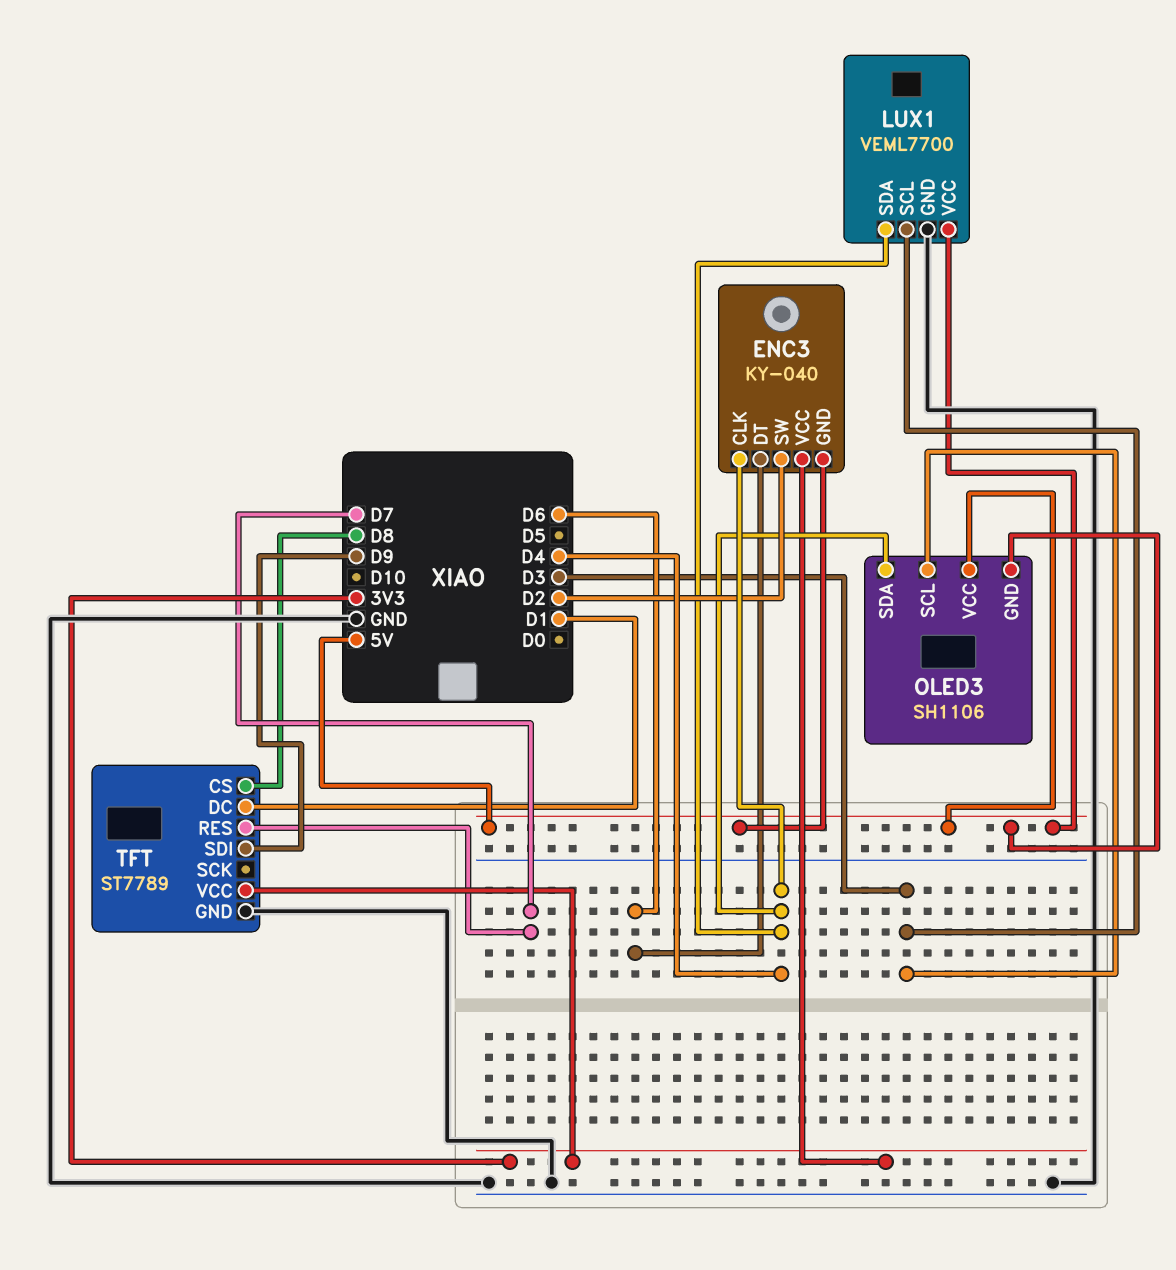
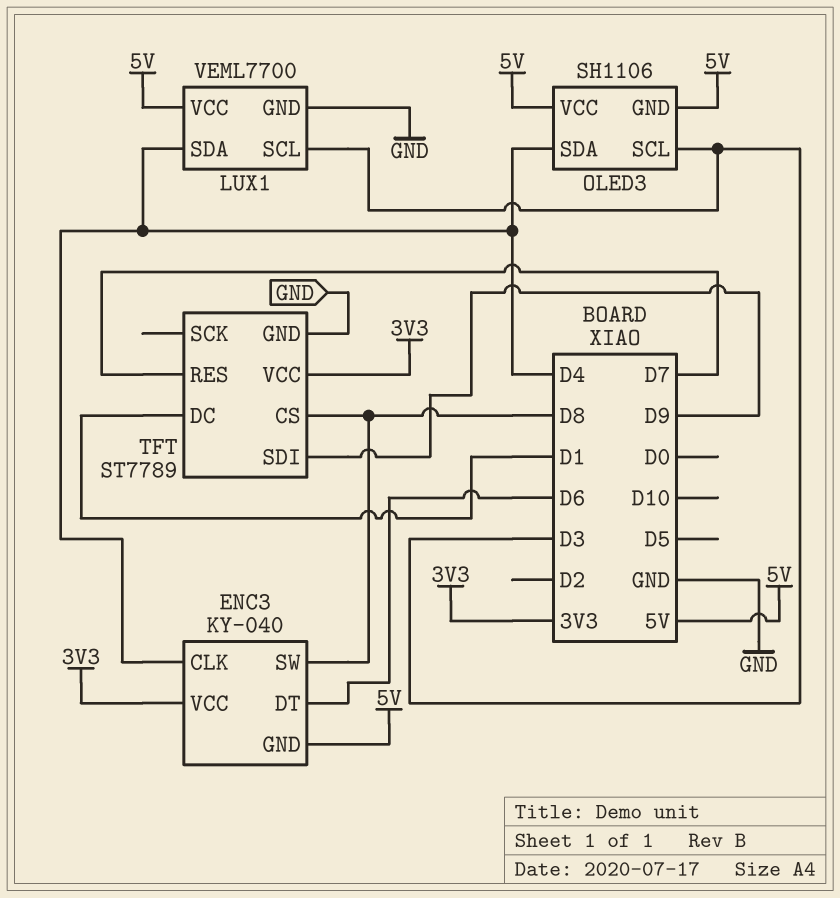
ENC3 pin SW: D2 -> D8

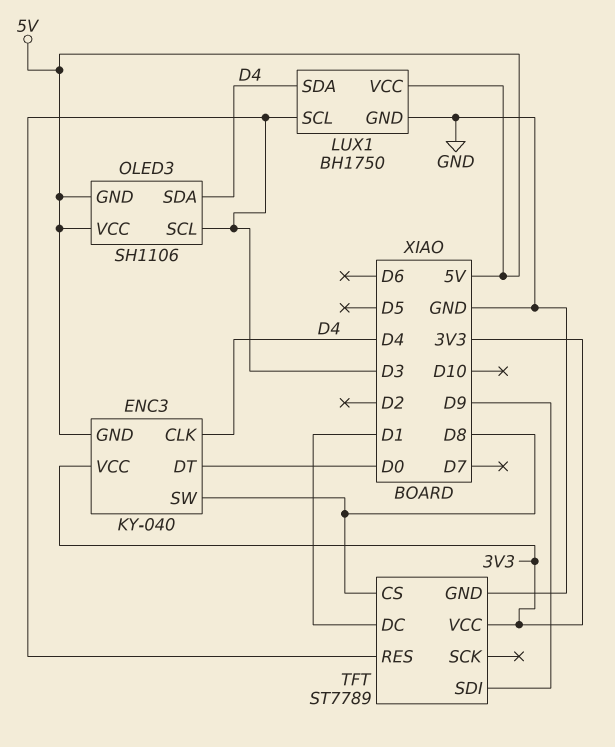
ENC3 pin DT: D6 -> D0
LUX1: VEML7700 -> BH1750
TFT pin RES: D7 -> D3

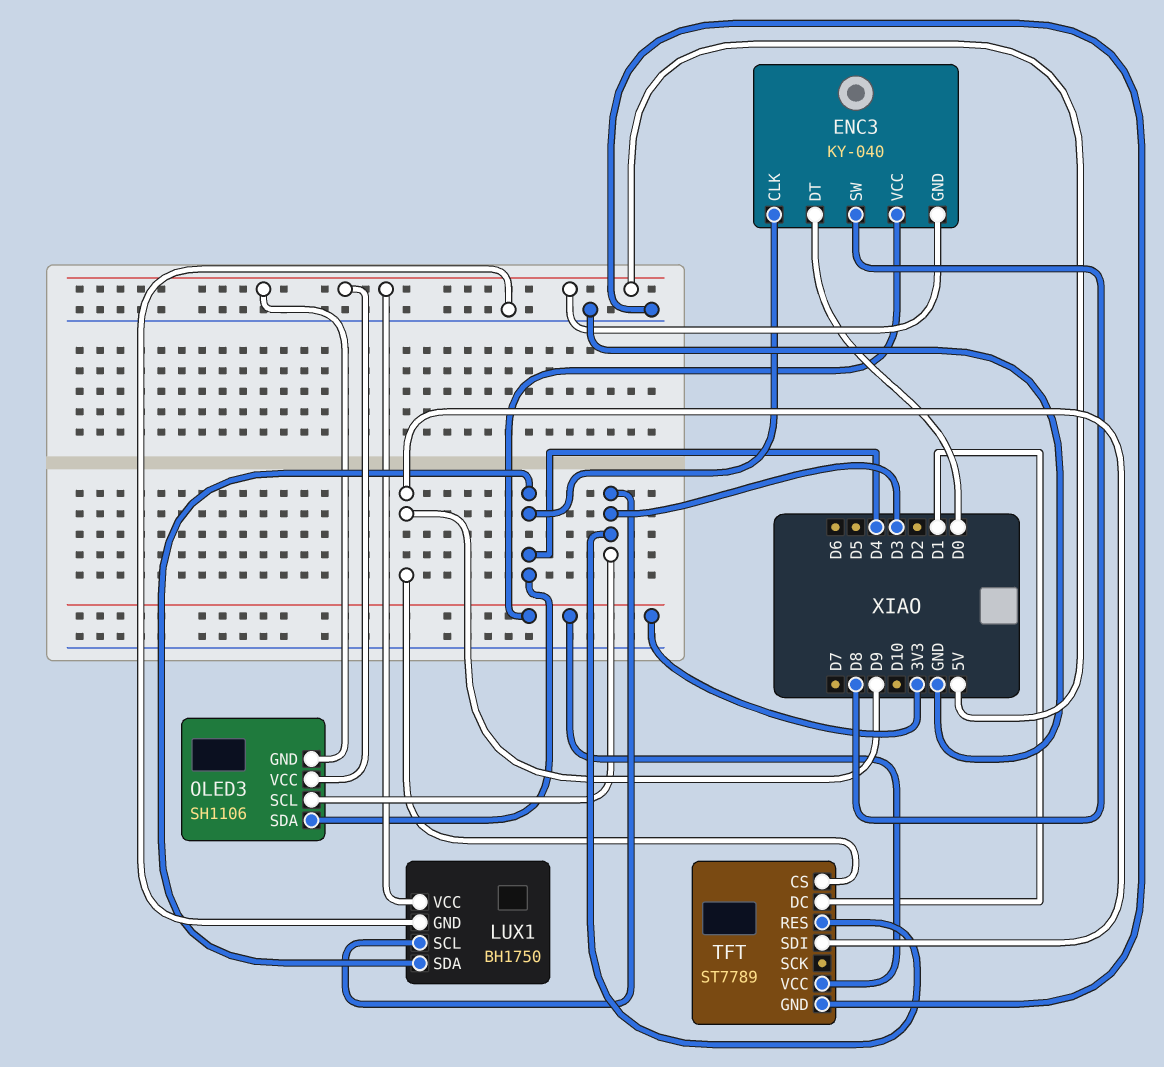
TFT pin CS: D8 -> D9

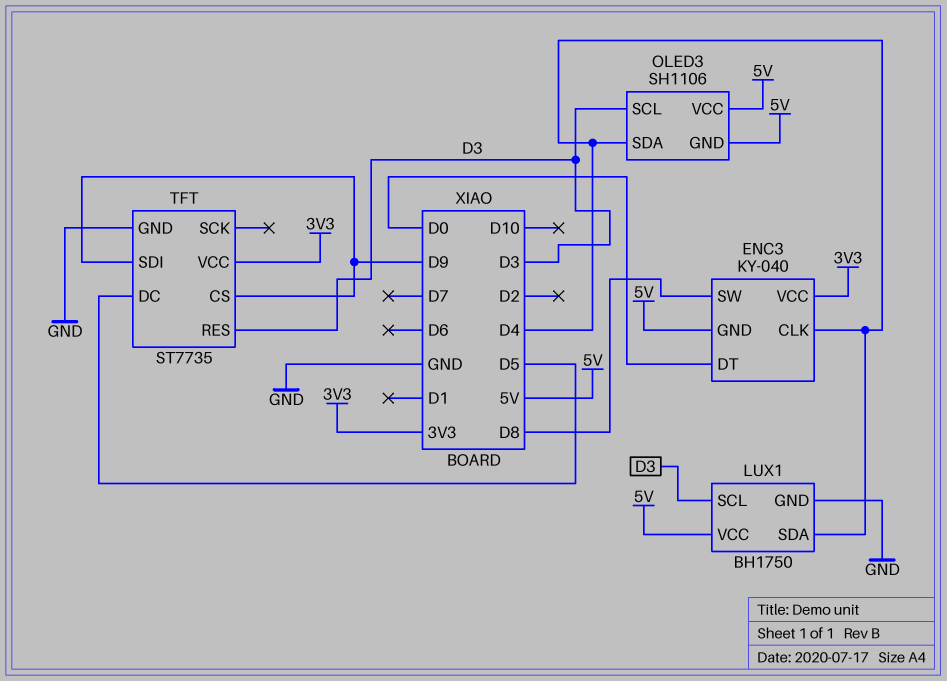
TFT: ST7789 -> ST7735
TFT pin DC: D1 -> D5

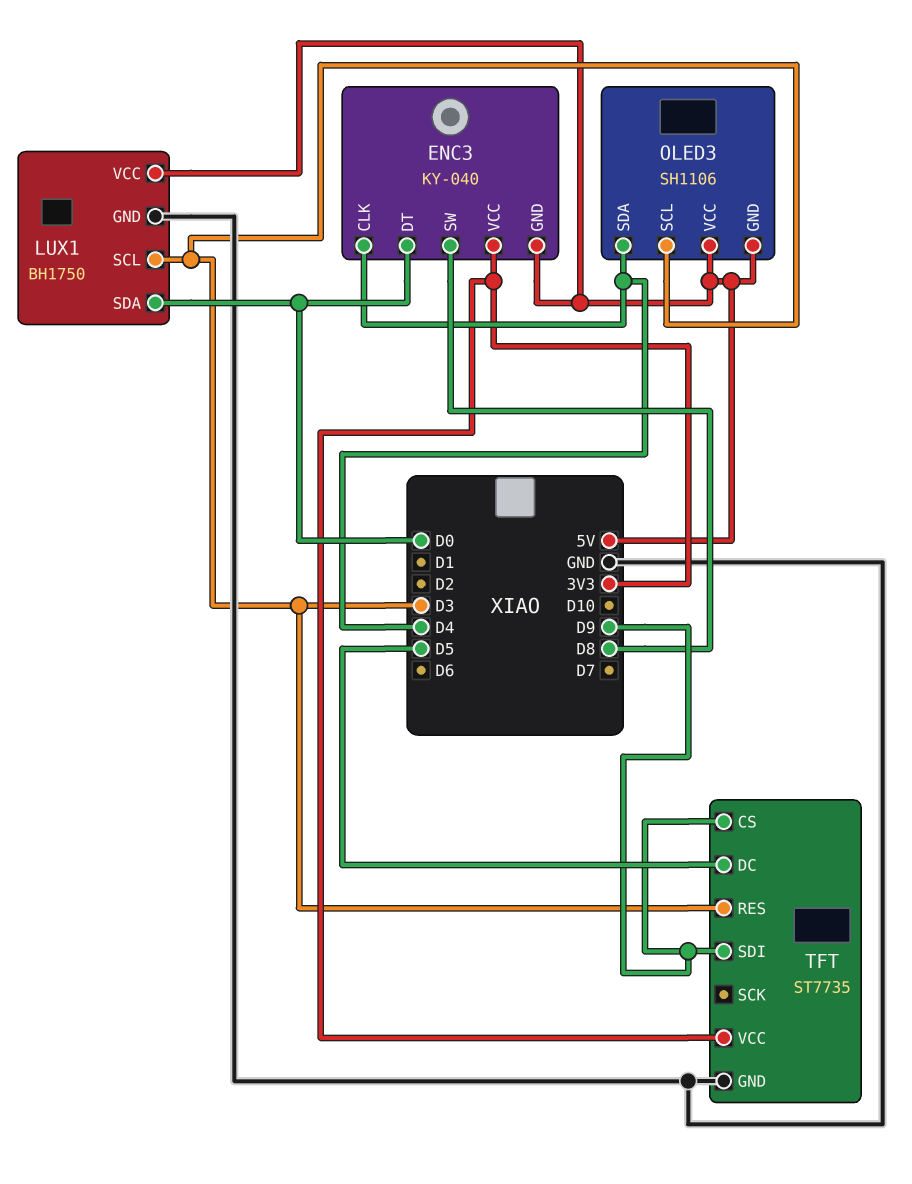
LUX1 pin SDA: D4 -> D0

